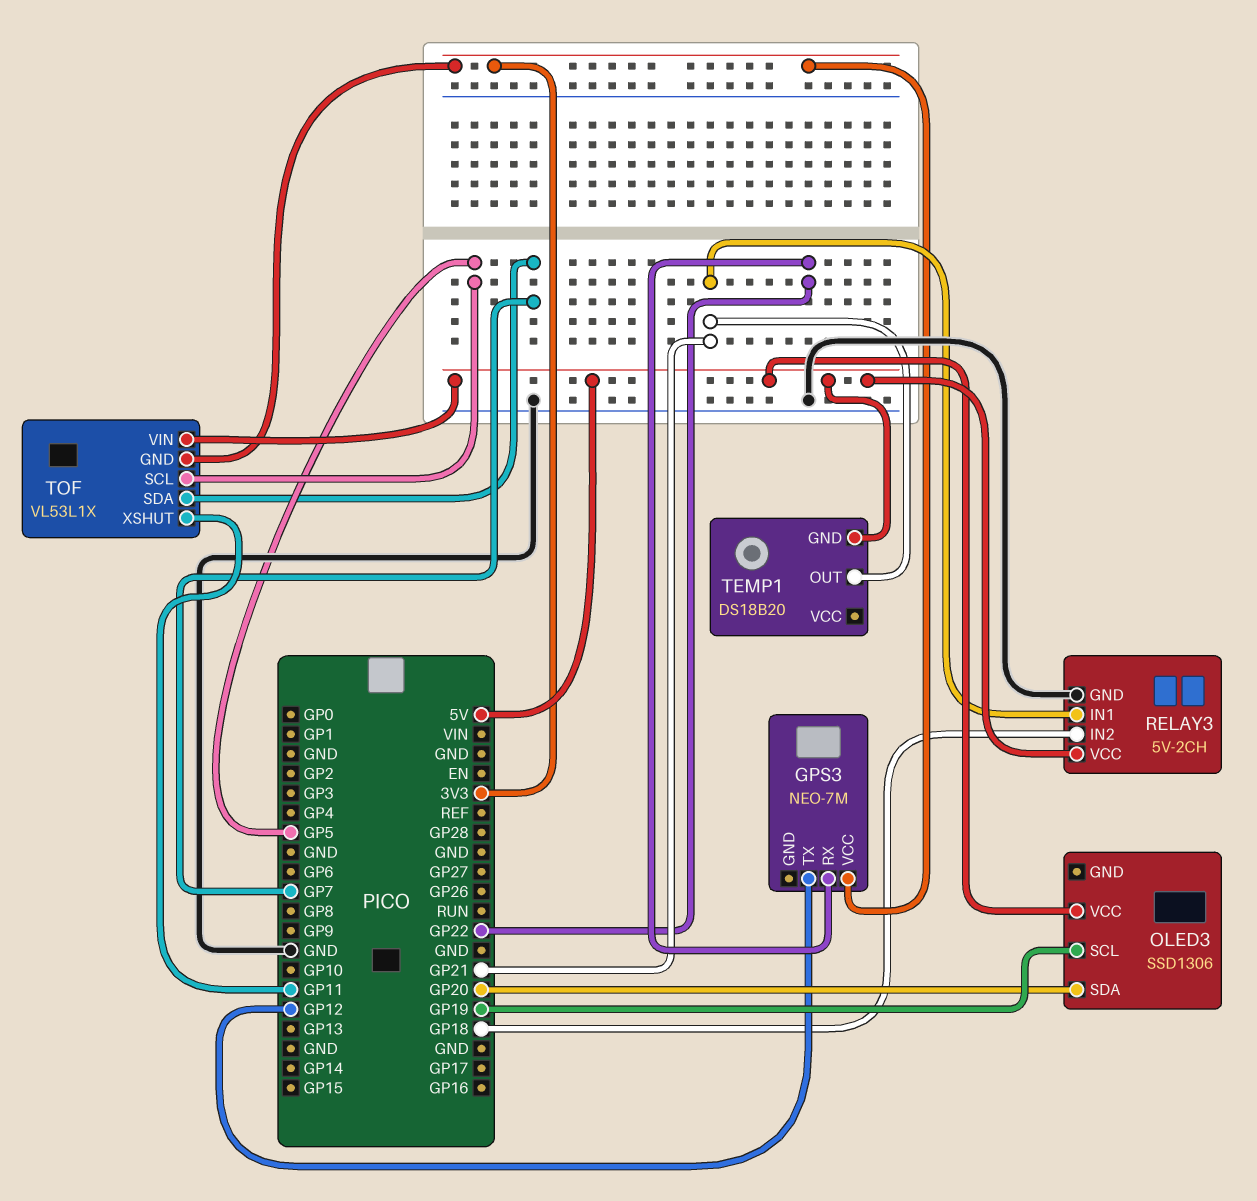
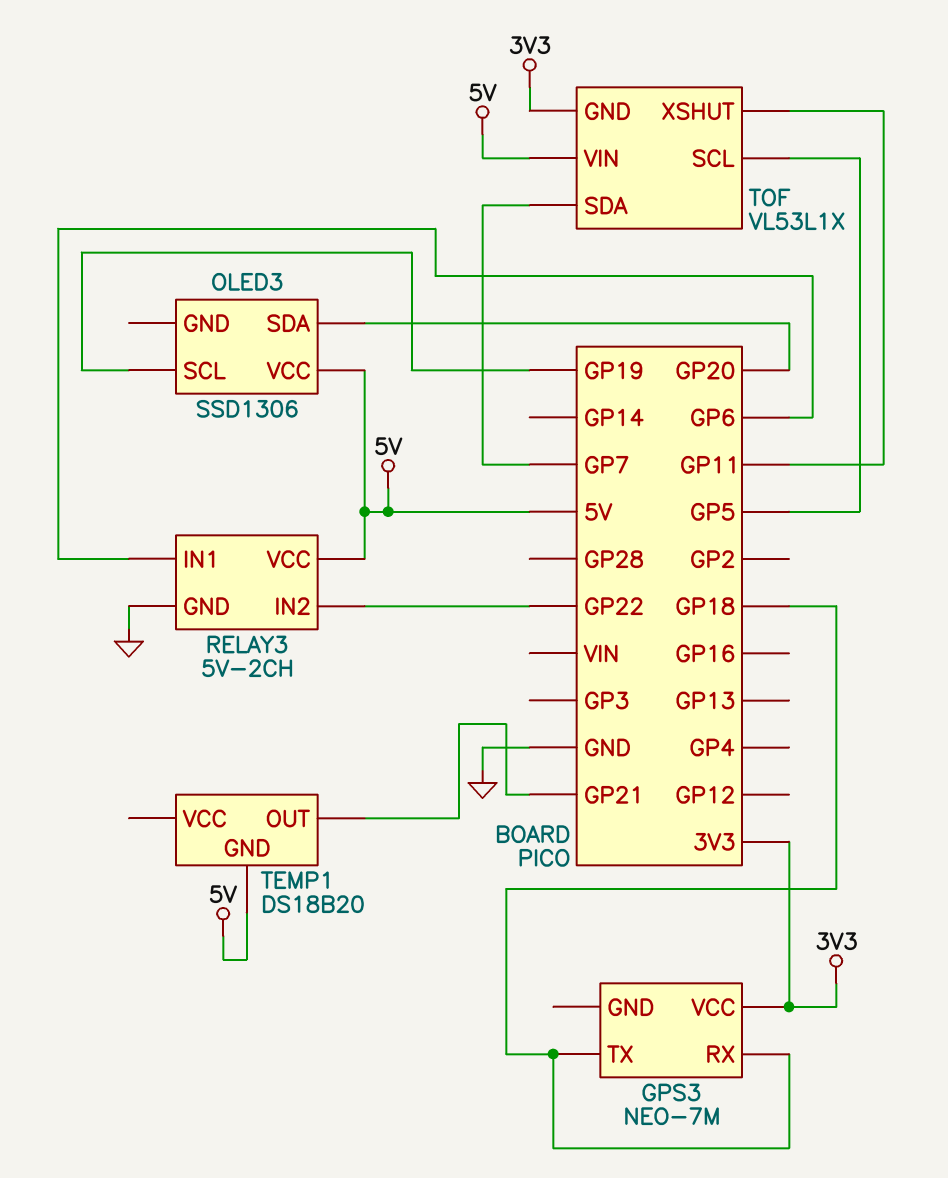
GPS3 pin RX: GP22 -> GP18
GPS3 pin TX: GP12 -> GP18
RELAY3 pin IN1: GP21 -> GP6
RELAY3 pin IN2: GP18 -> GP22

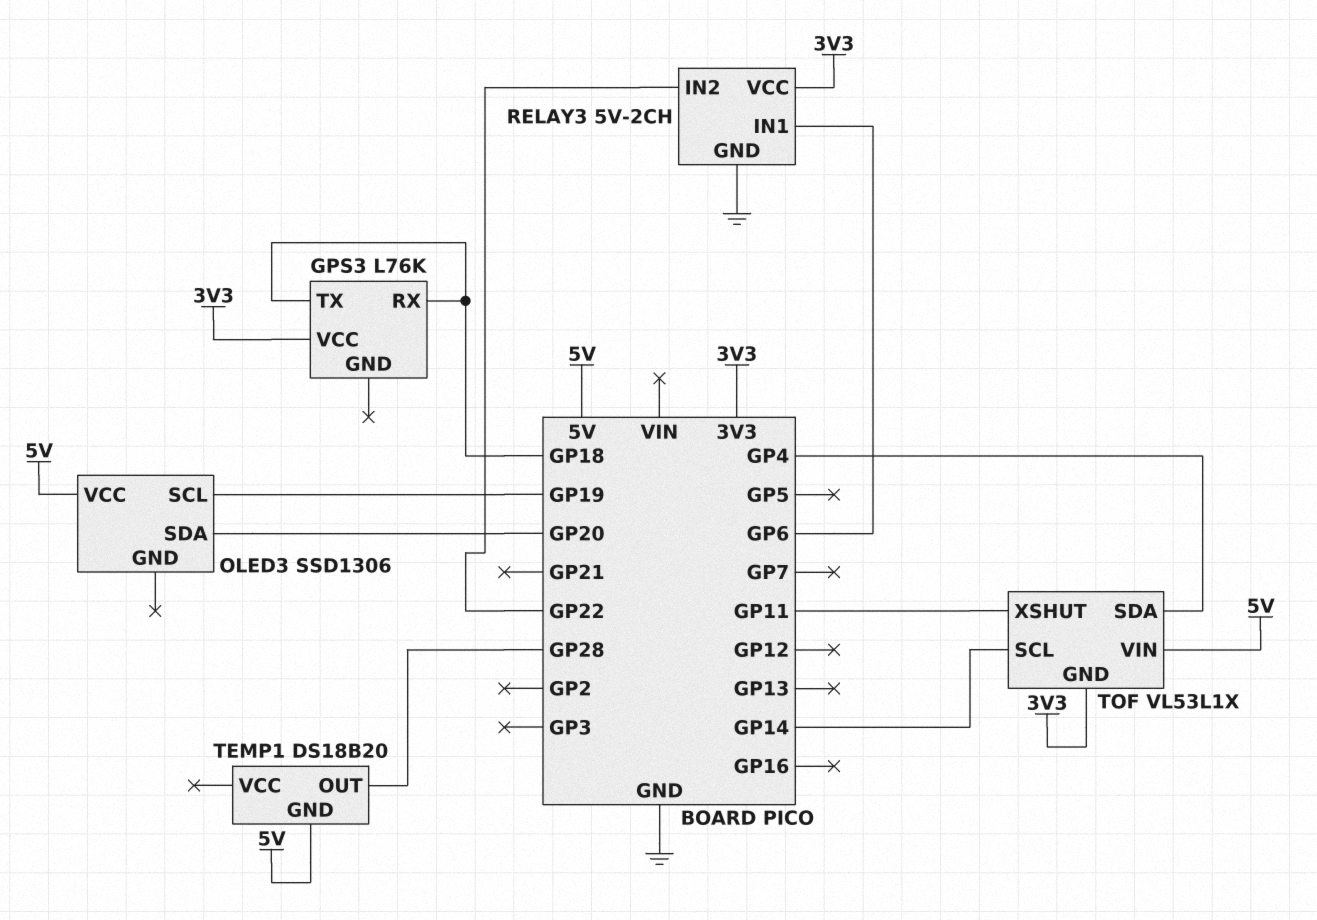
GPS3: NEO-7M -> L76K
RELAY3 pin VCC: 5V -> 3V3
TEMP1 pin OUT: GP21 -> GP28
TOF pin SCL: GP5 -> GP14
TOF pin SDA: GP7 -> GP4

